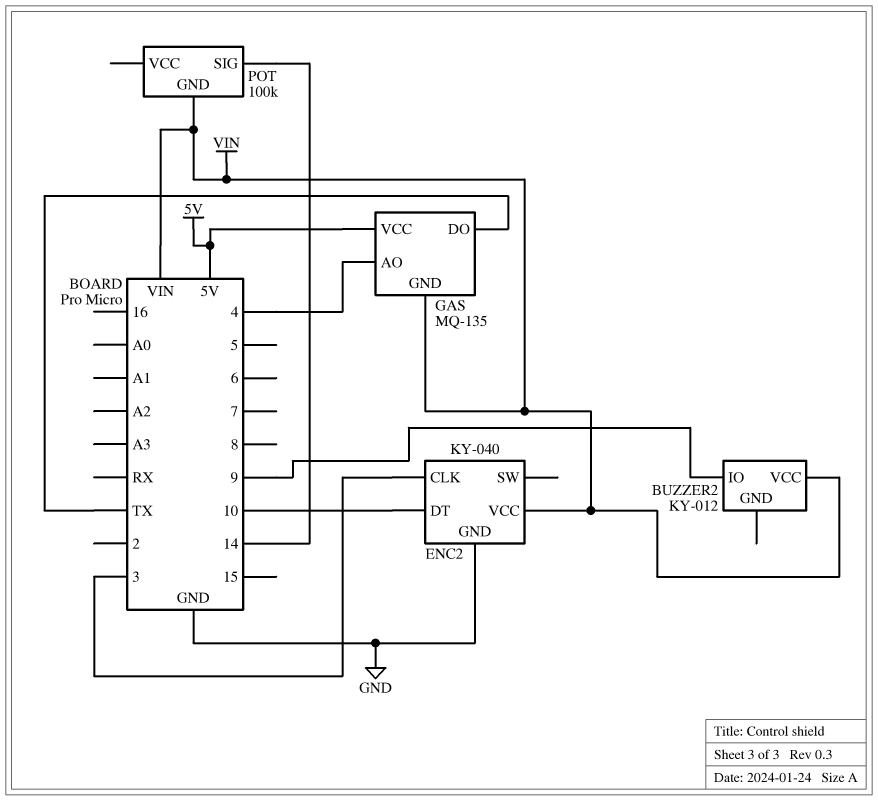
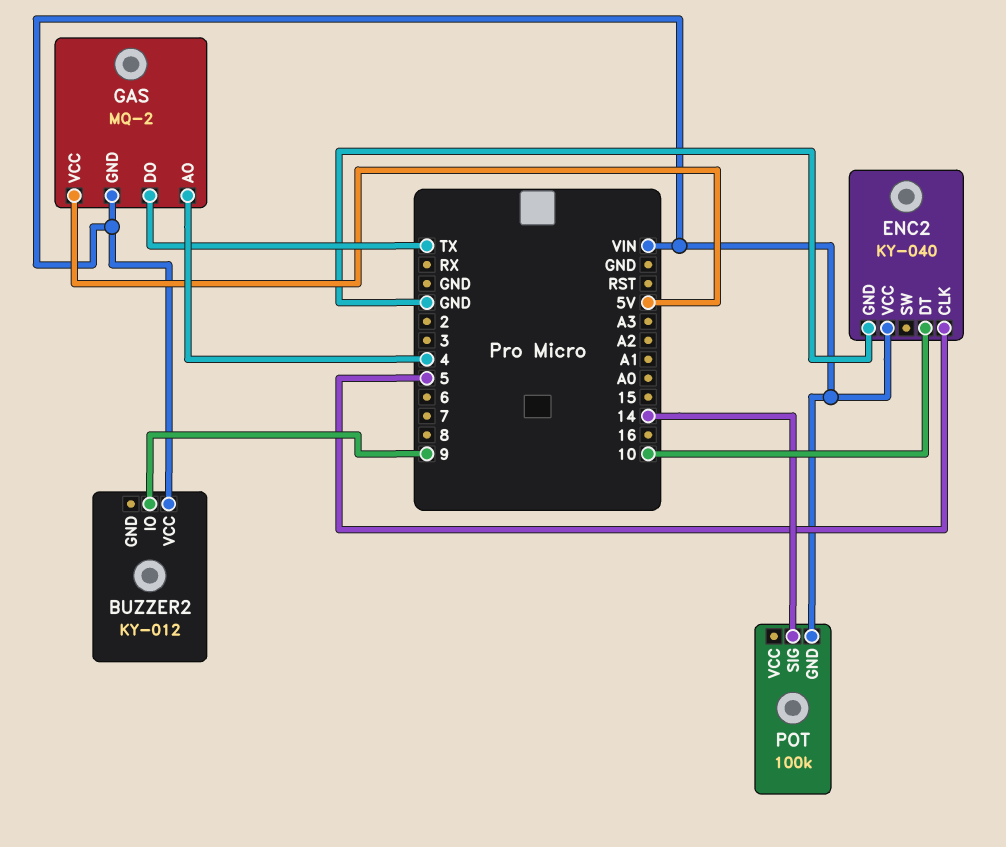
ENC2 pin CLK: 3 -> 5
GAS: MQ-135 -> MQ-2

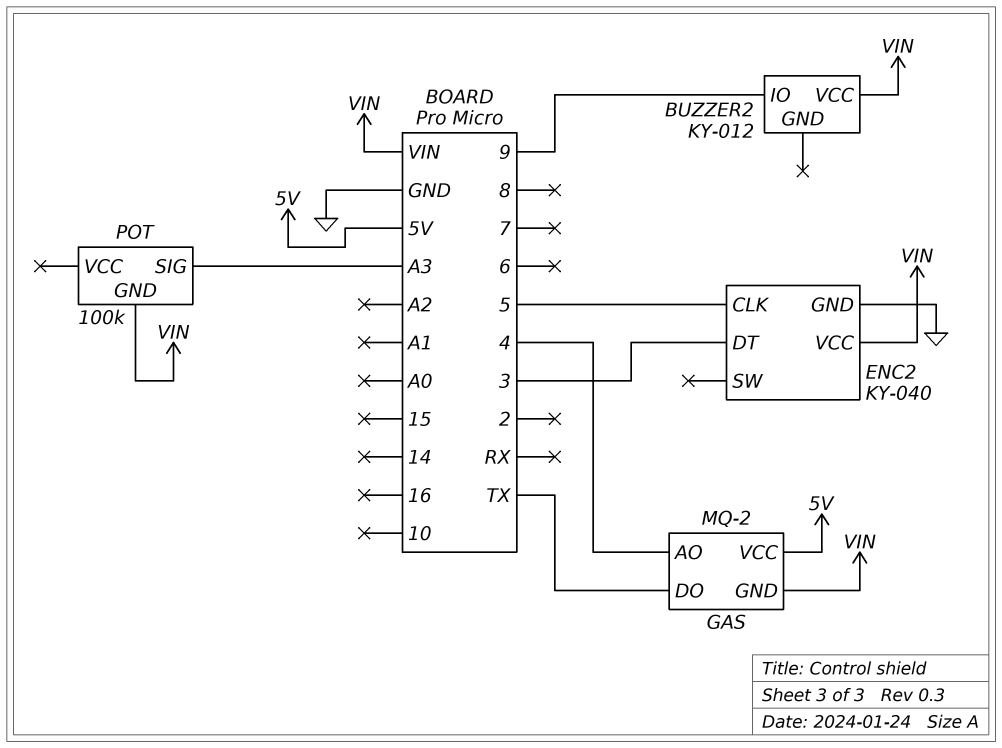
ENC2 pin DT: 10 -> 3
POT pin SIG: 14 -> A3

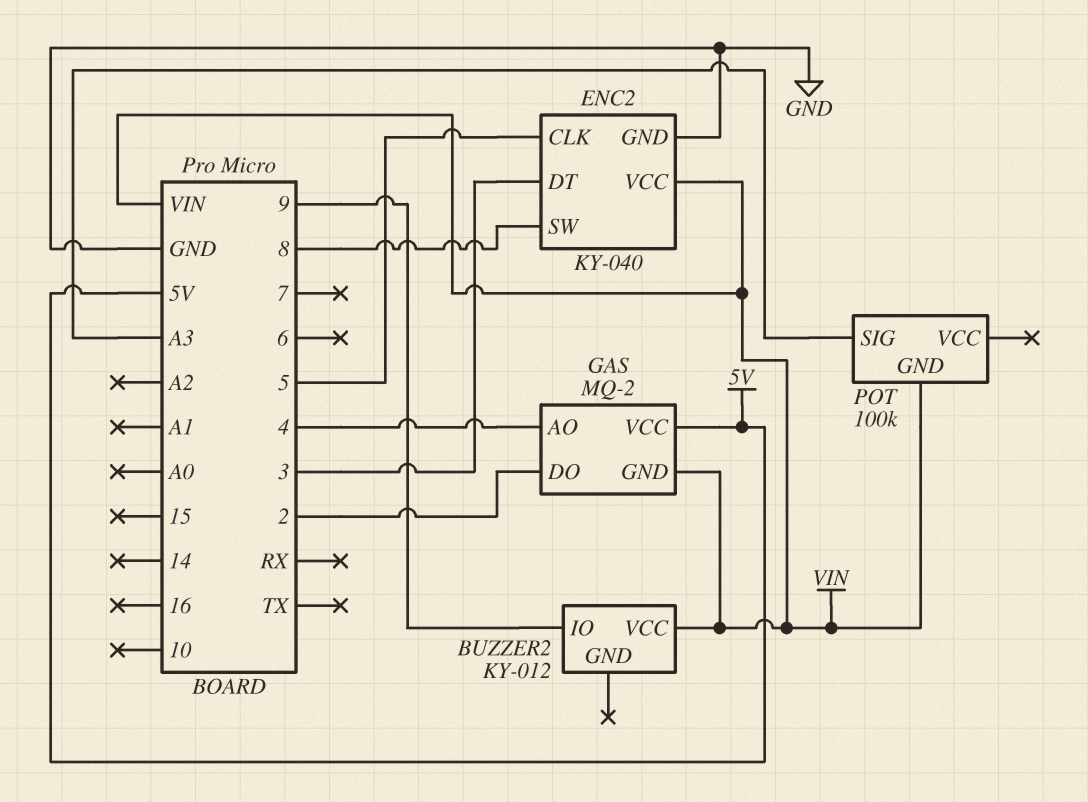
ENC2 pin SW: none -> 8
GAS pin DO: TX -> 2

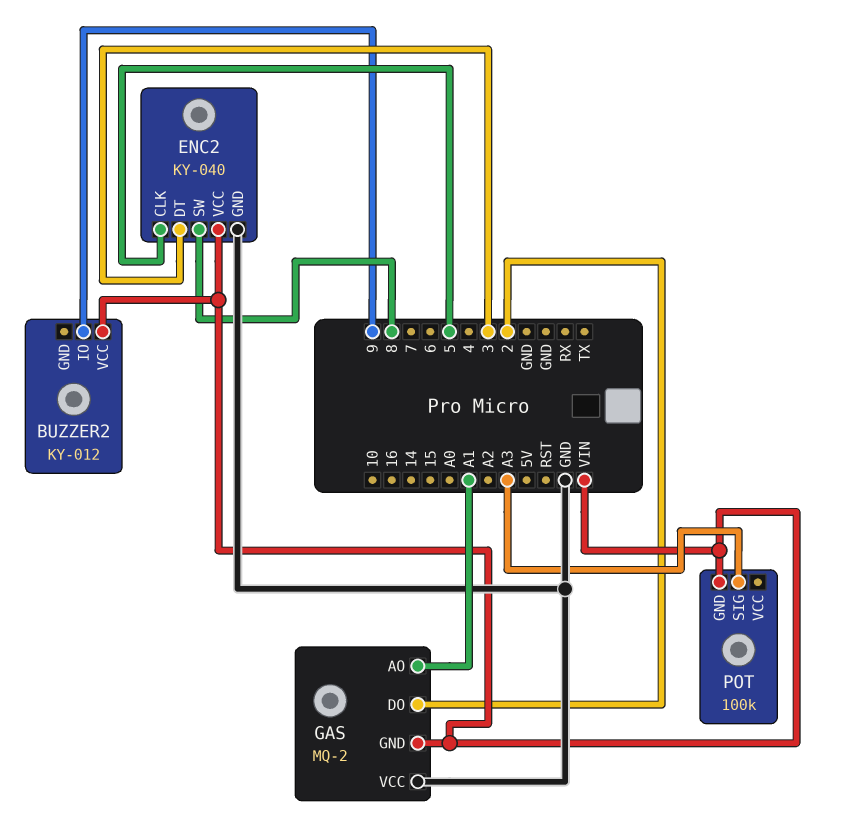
GAS pin AO: 4 -> A1
GAS pin VCC: 5V -> GND

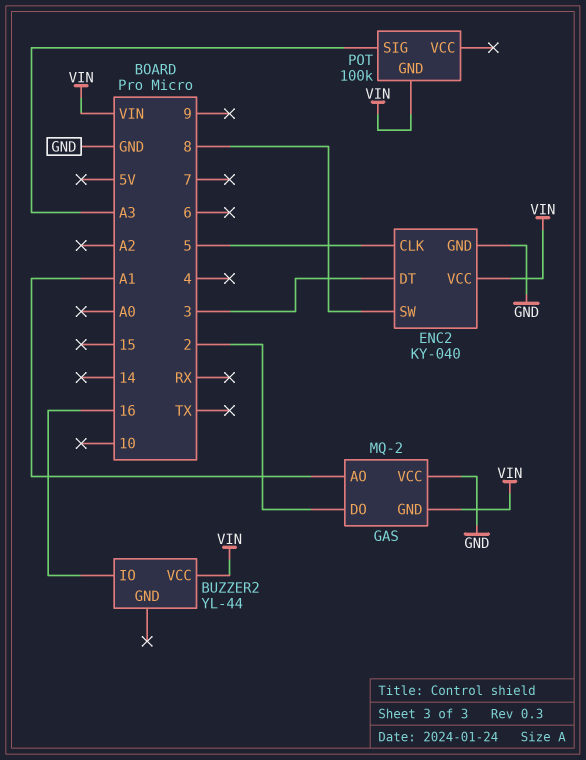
BUZZER2: KY-012 -> YL-44
BUZZER2 pin IO: 9 -> 16

